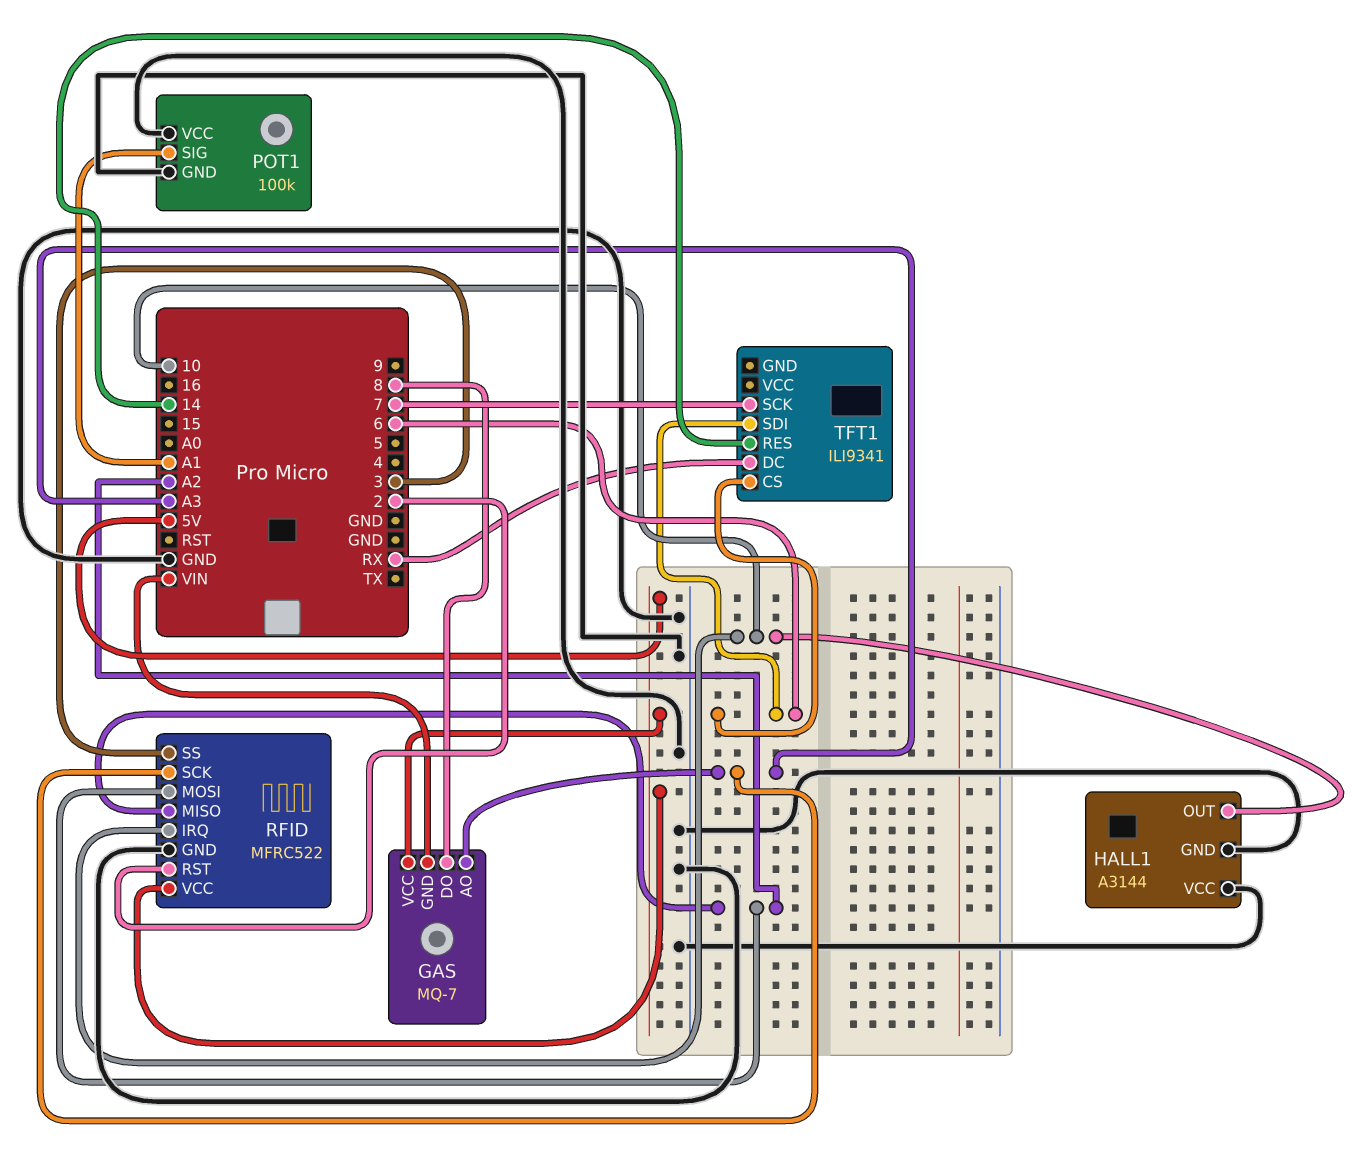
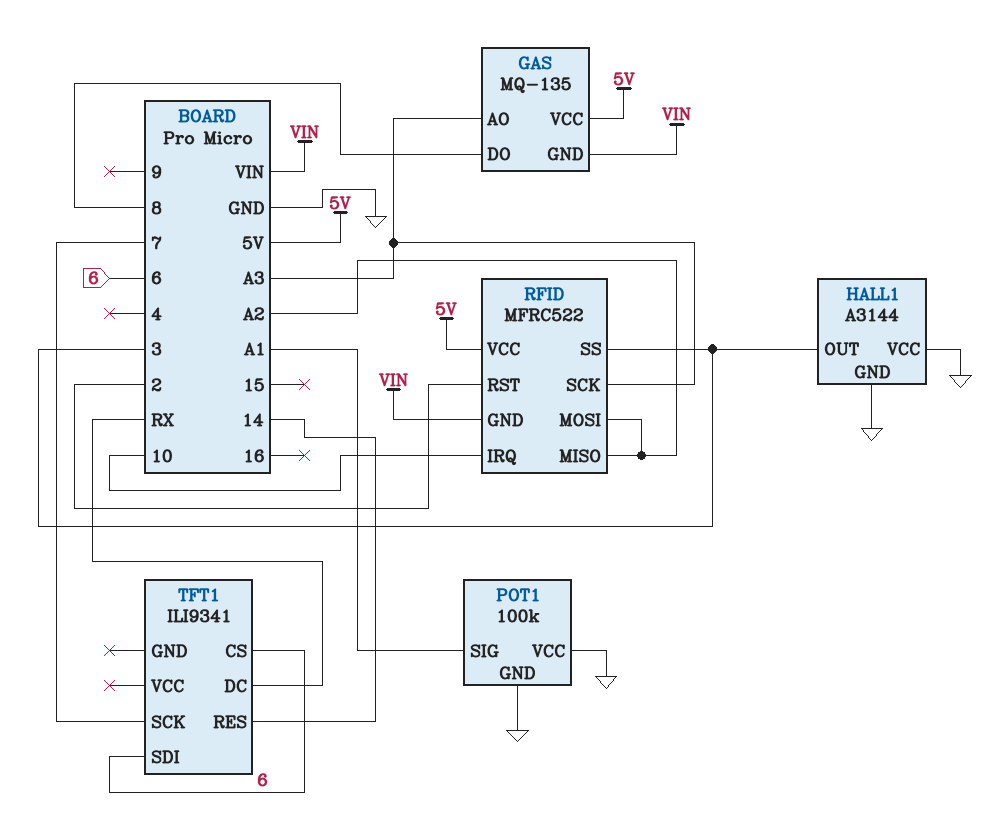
GAS: MQ-7 -> MQ-135
HALL1 pin OUT: 10 -> 3
RFID pin GND: GND -> VIN

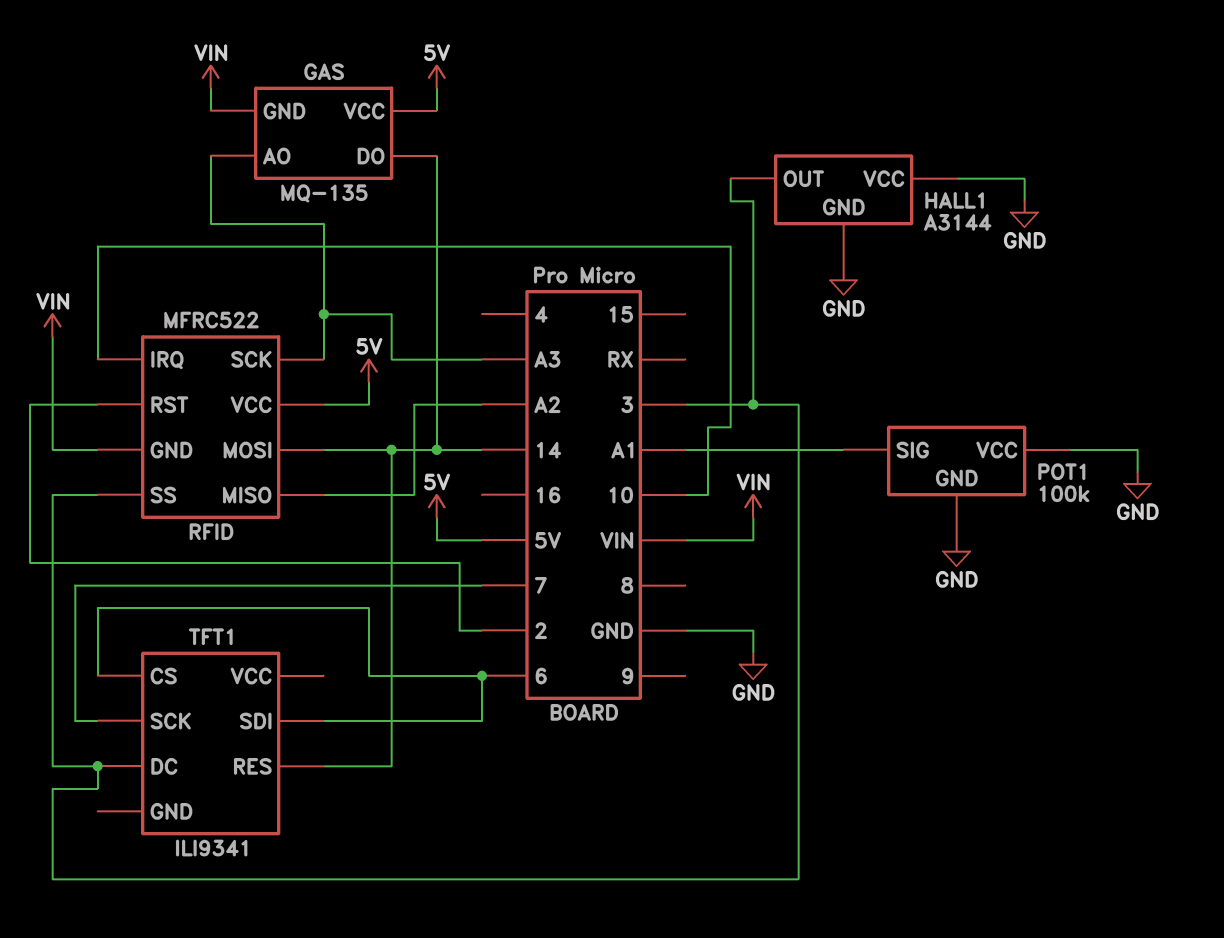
GAS pin DO: 8 -> 14
RFID pin MOSI: A2 -> 14
TFT1 pin DC: RX -> 3

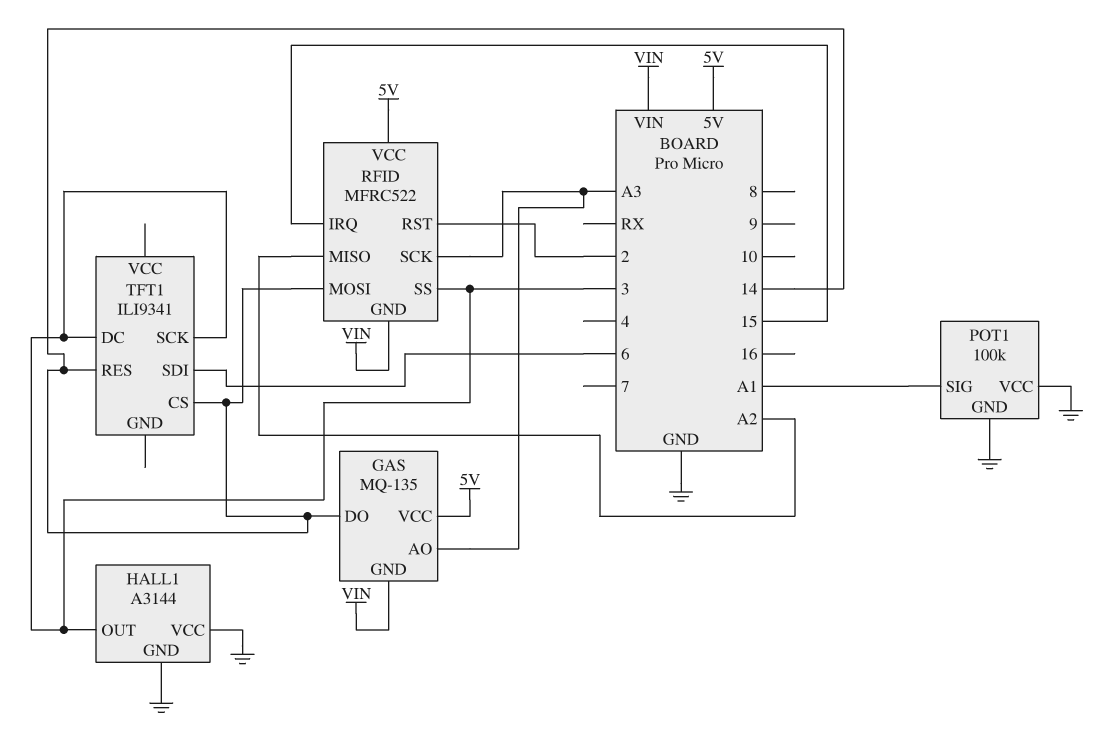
RFID pin IRQ: 10 -> 15
TFT1 pin CS: 6 -> 14
TFT1 pin SCK: 7 -> 3

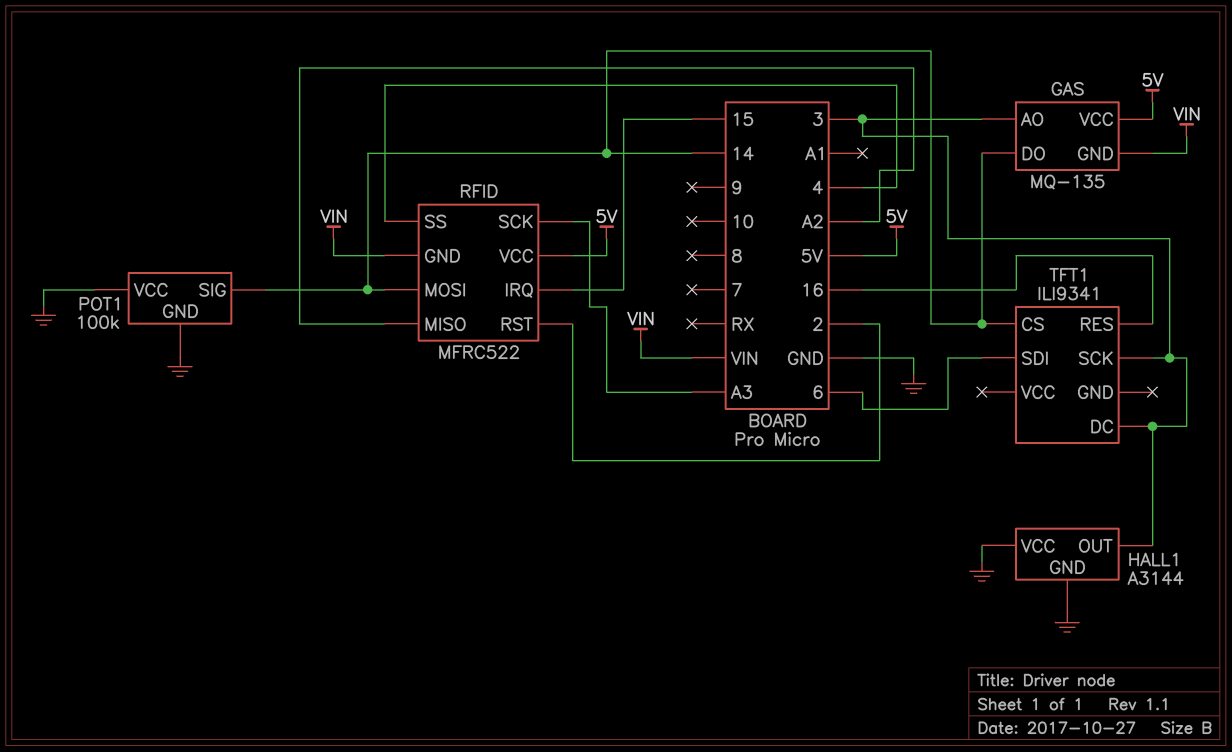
GAS pin AO: A3 -> 3
POT1 pin SIG: A1 -> 14
RFID pin SS: 3 -> 4
TFT1 pin RES: 14 -> 16

